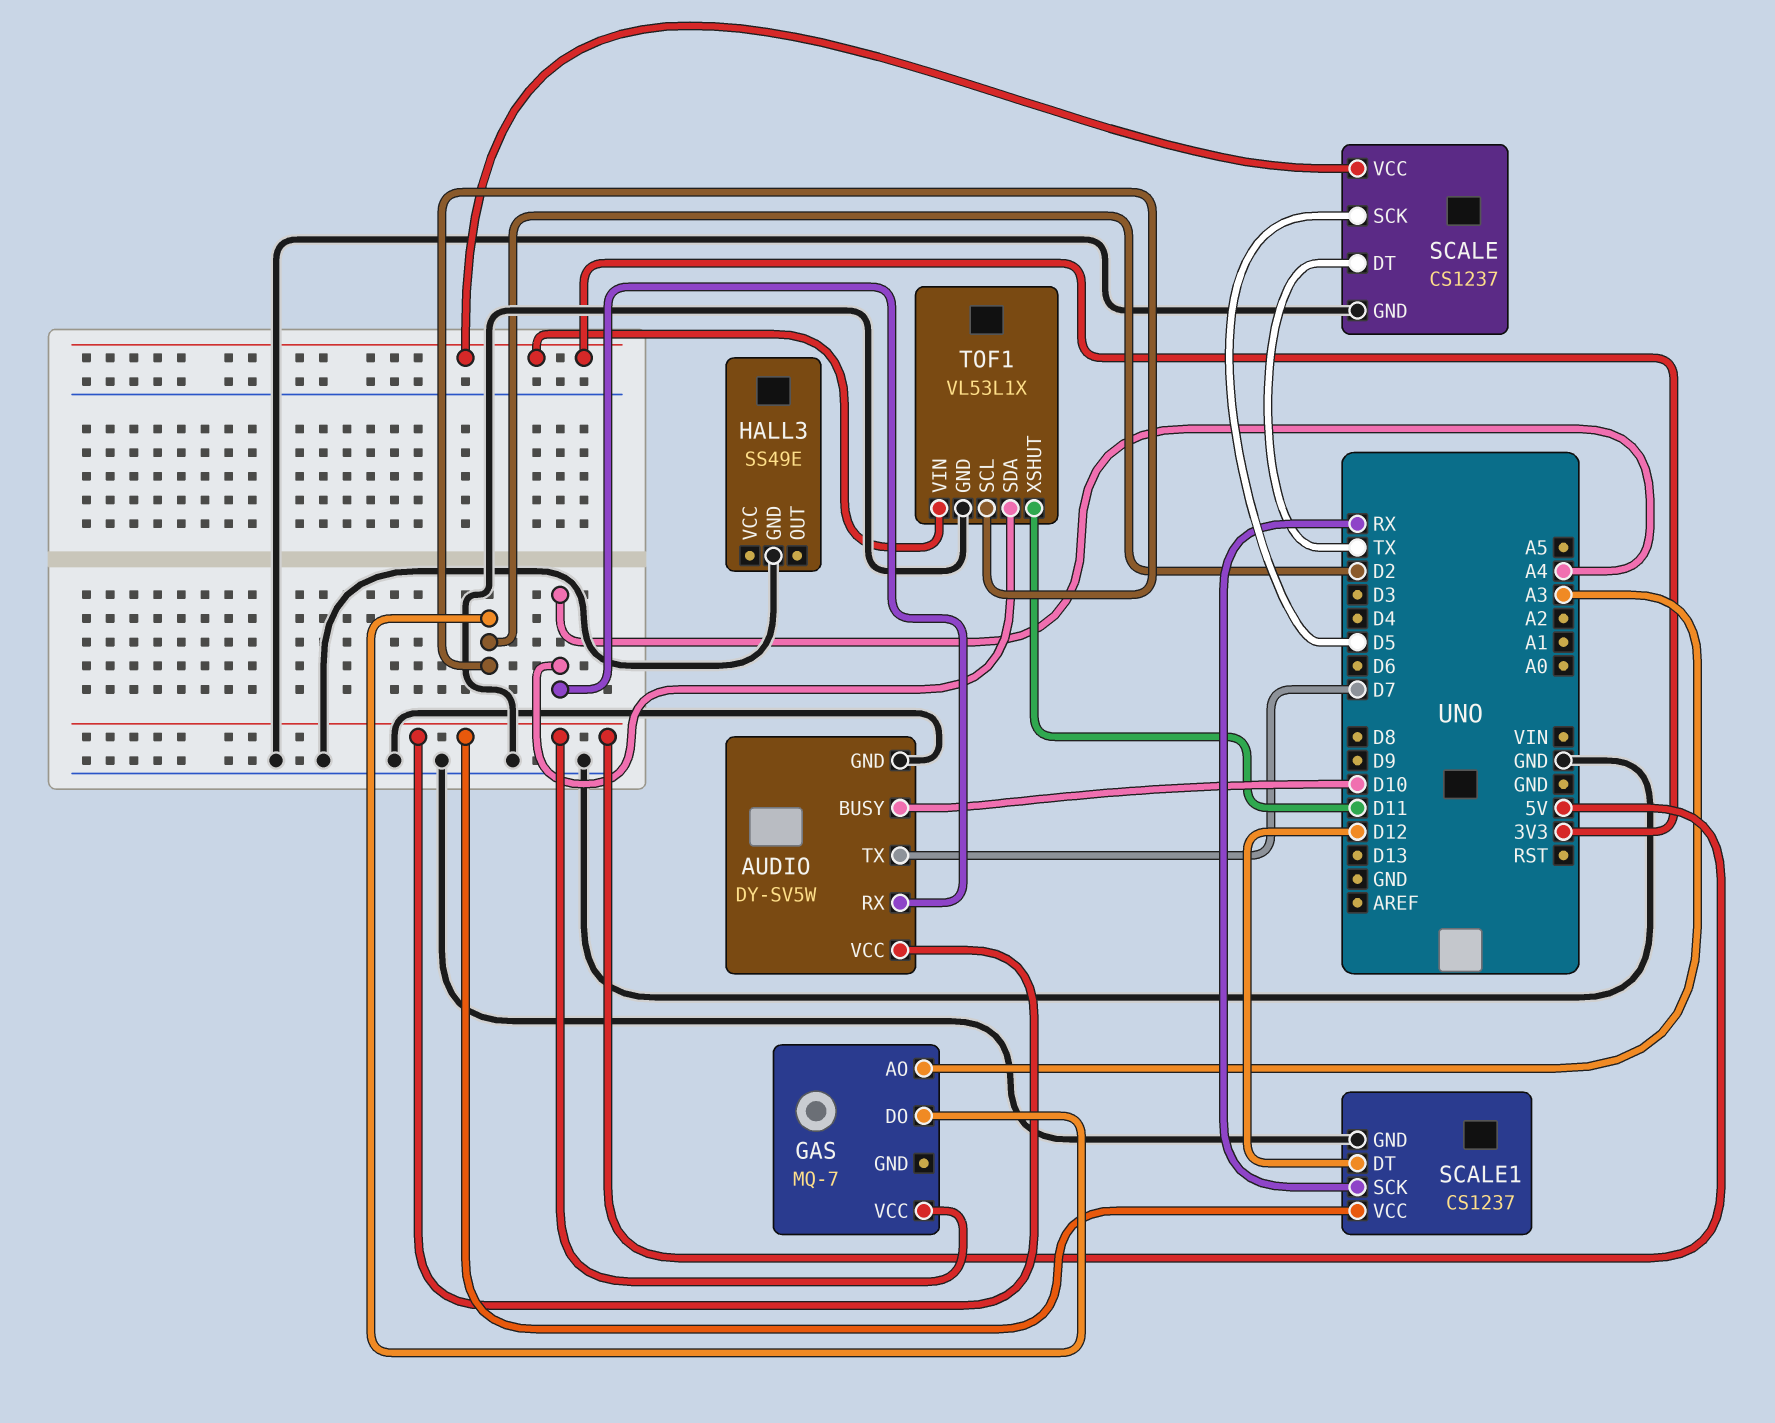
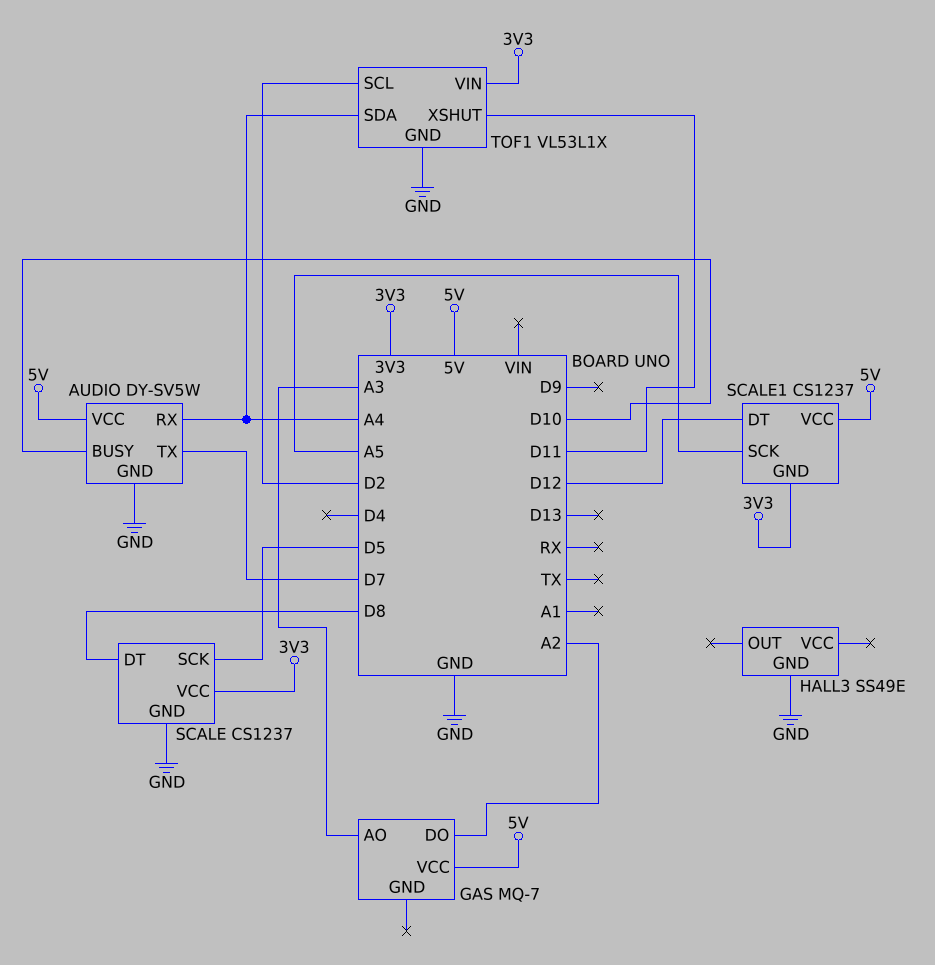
GAS pin DO: D2 -> A2
SCALE pin DT: TX -> D8
SCALE1 pin GND: GND -> 3V3
SCALE1 pin SCK: RX -> A5

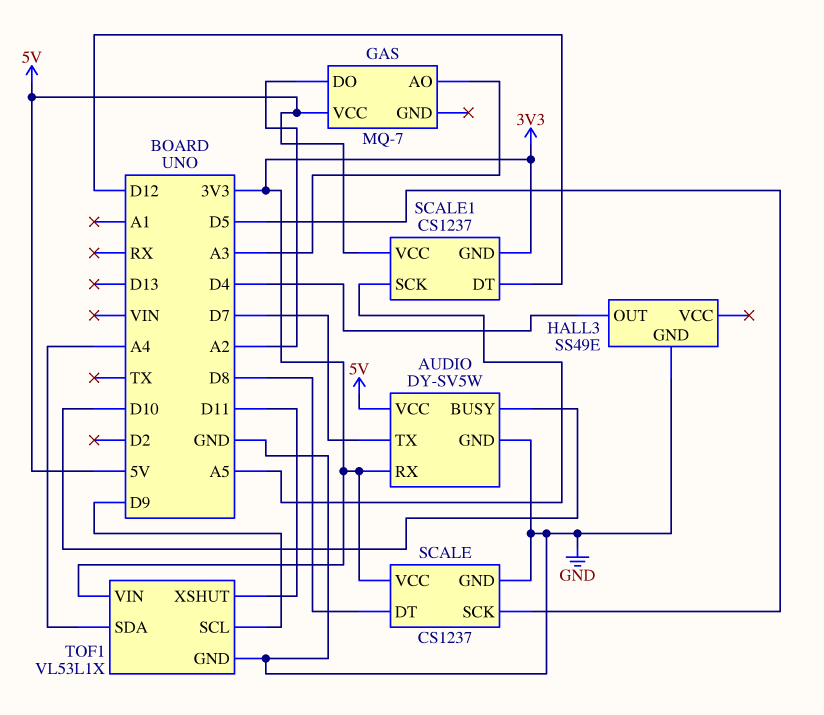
AUDIO pin RX: A4 -> 3V3
HALL3 pin OUT: none -> D4
TOF1 pin SCL: D2 -> D9

